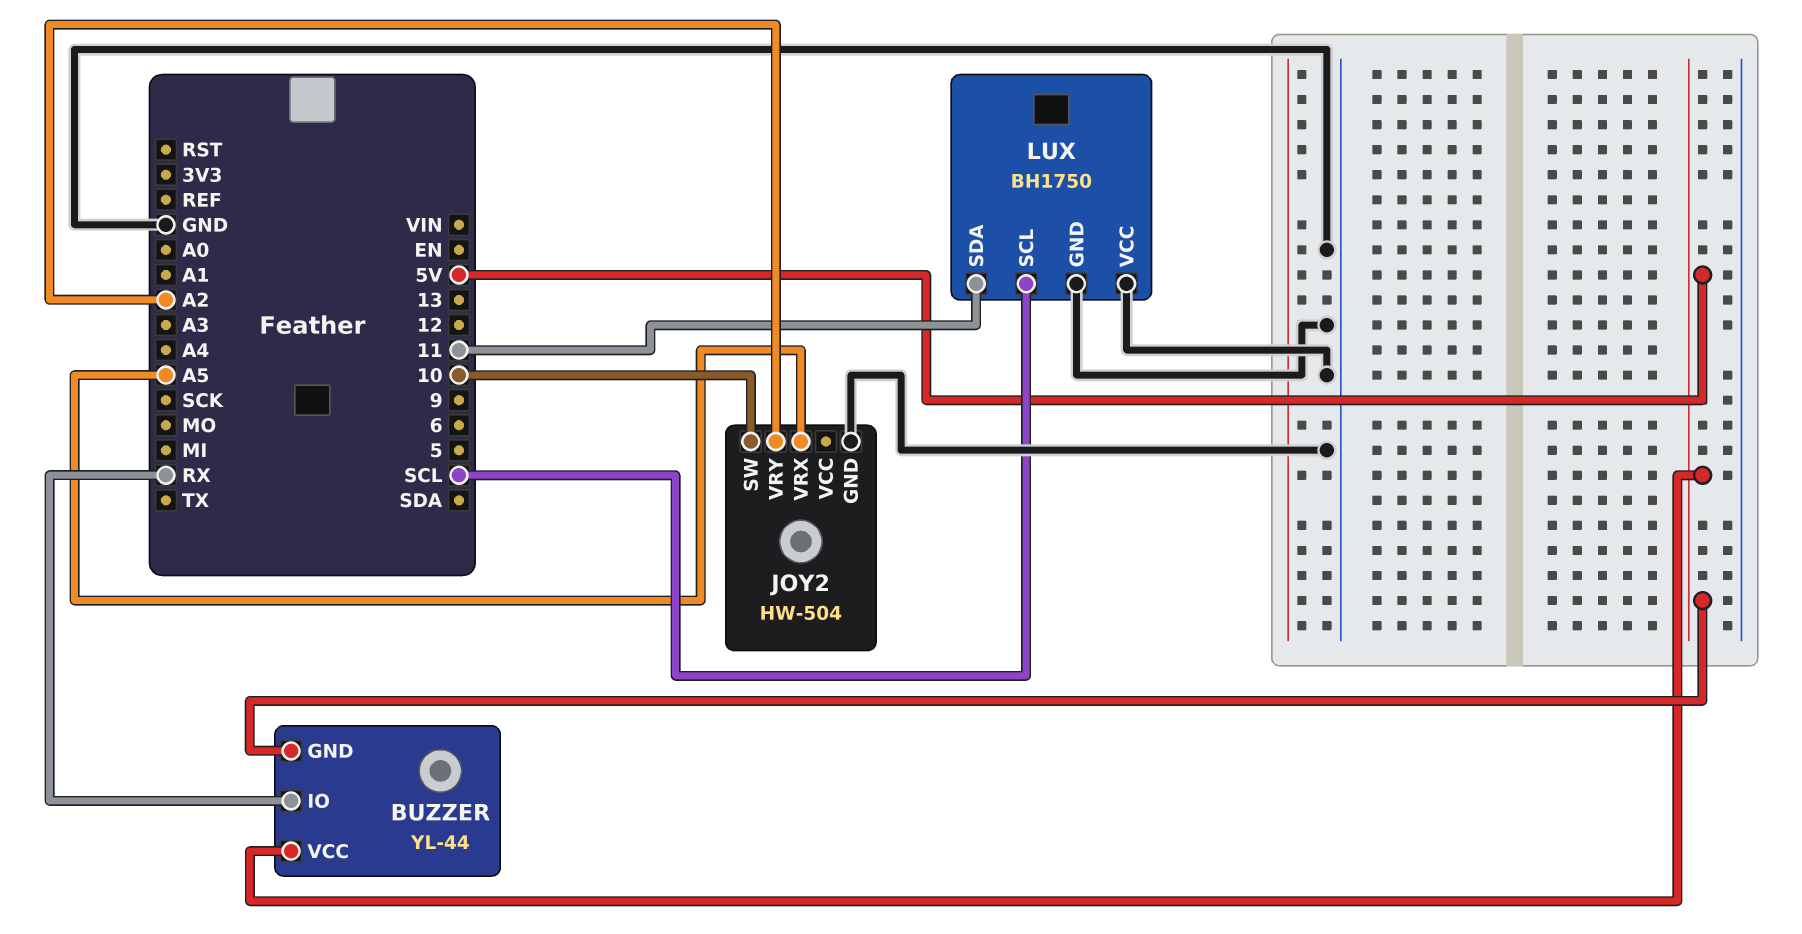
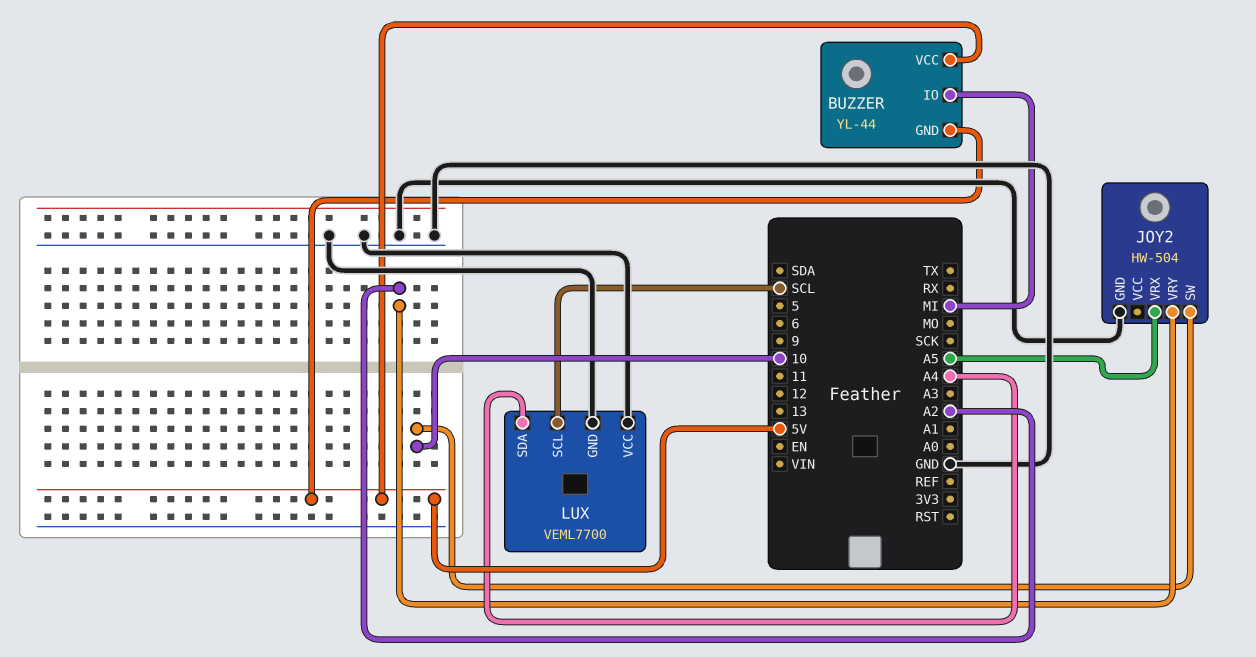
BUZZER pin IO: RX -> MI
LUX: BH1750 -> VEML7700
LUX pin SDA: 11 -> A4

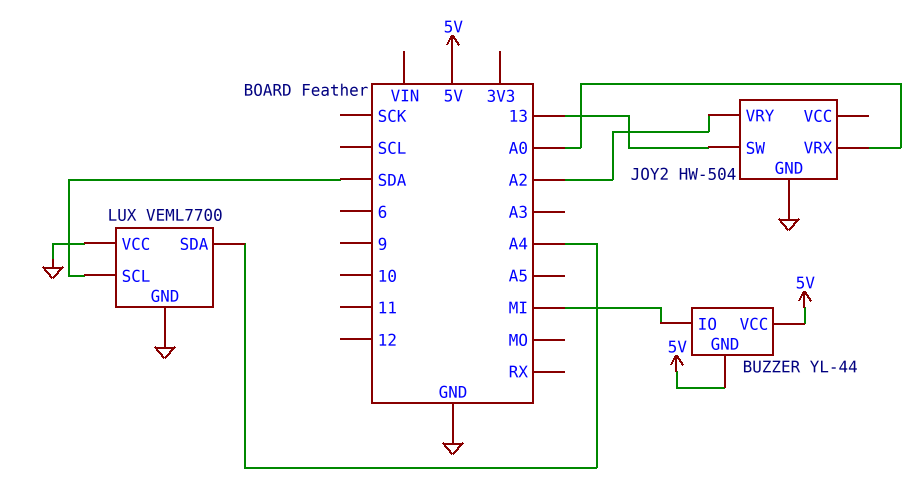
JOY2 pin SW: 10 -> 13
JOY2 pin VRX: A5 -> A0
LUX pin SCL: SCL -> SDA

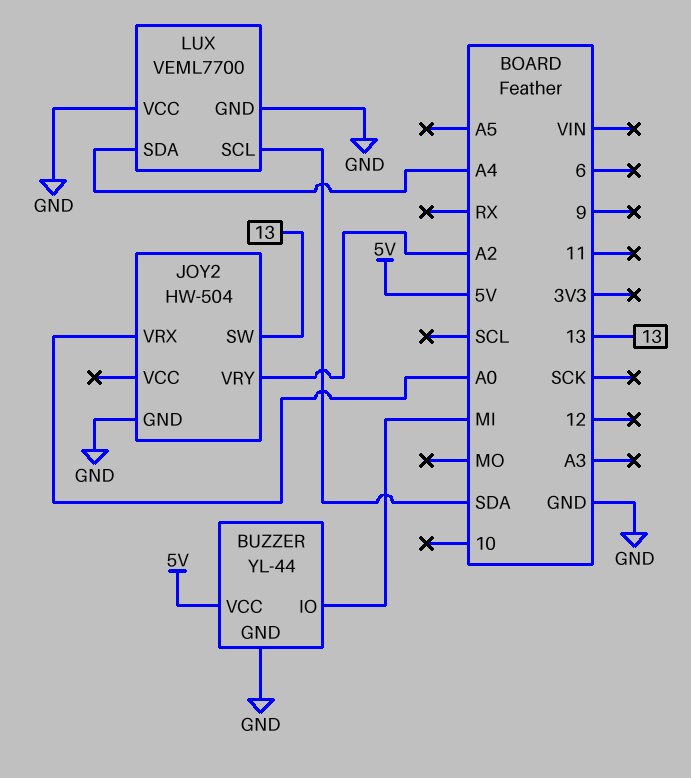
BUZZER pin GND: 5V -> GND

